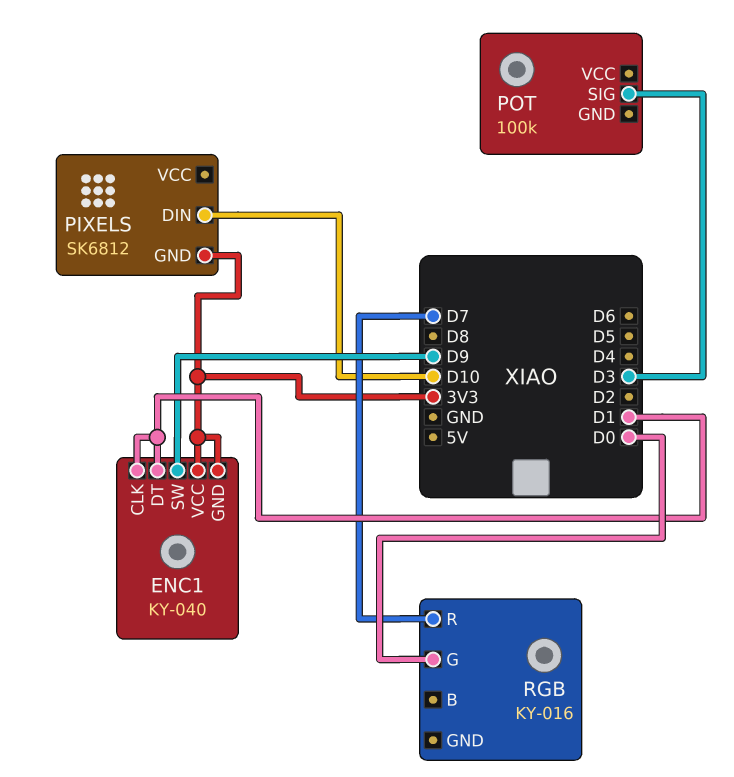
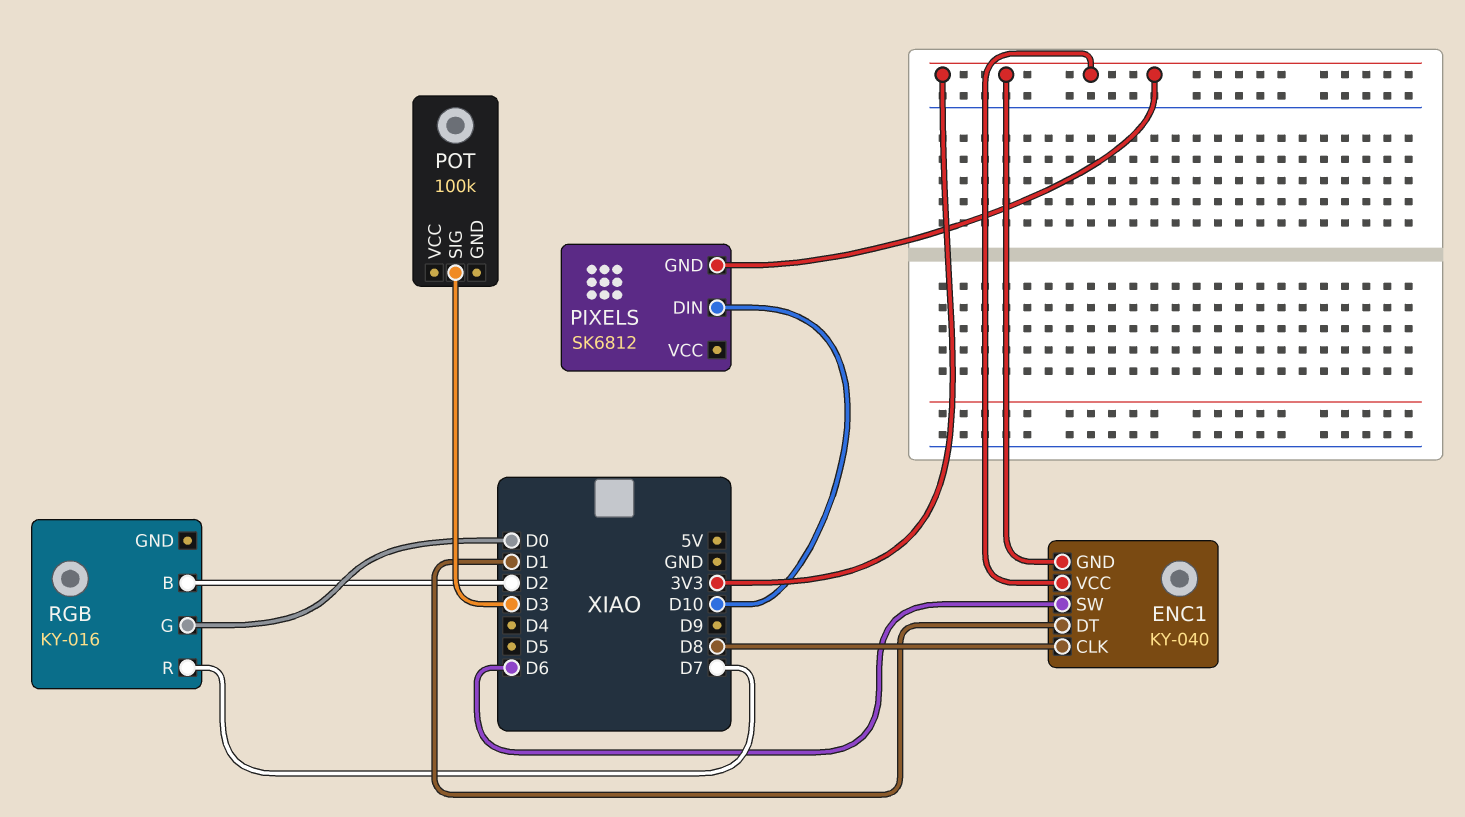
ENC1 pin CLK: D1 -> D8
ENC1 pin SW: D9 -> D6
RGB pin B: none -> D2

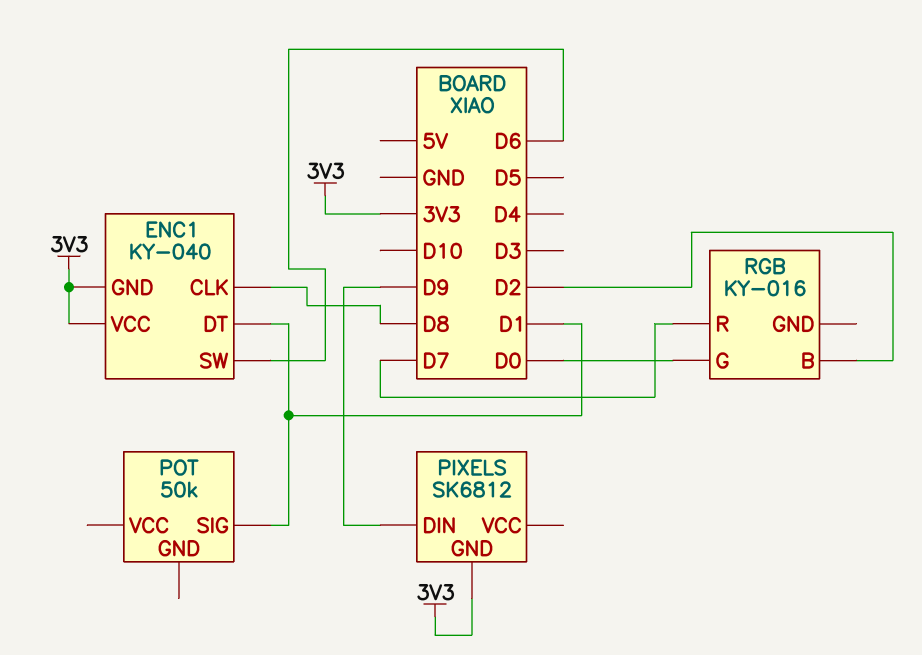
PIXELS pin DIN: D10 -> D9
POT: 100k -> 50k
POT pin SIG: D3 -> D1

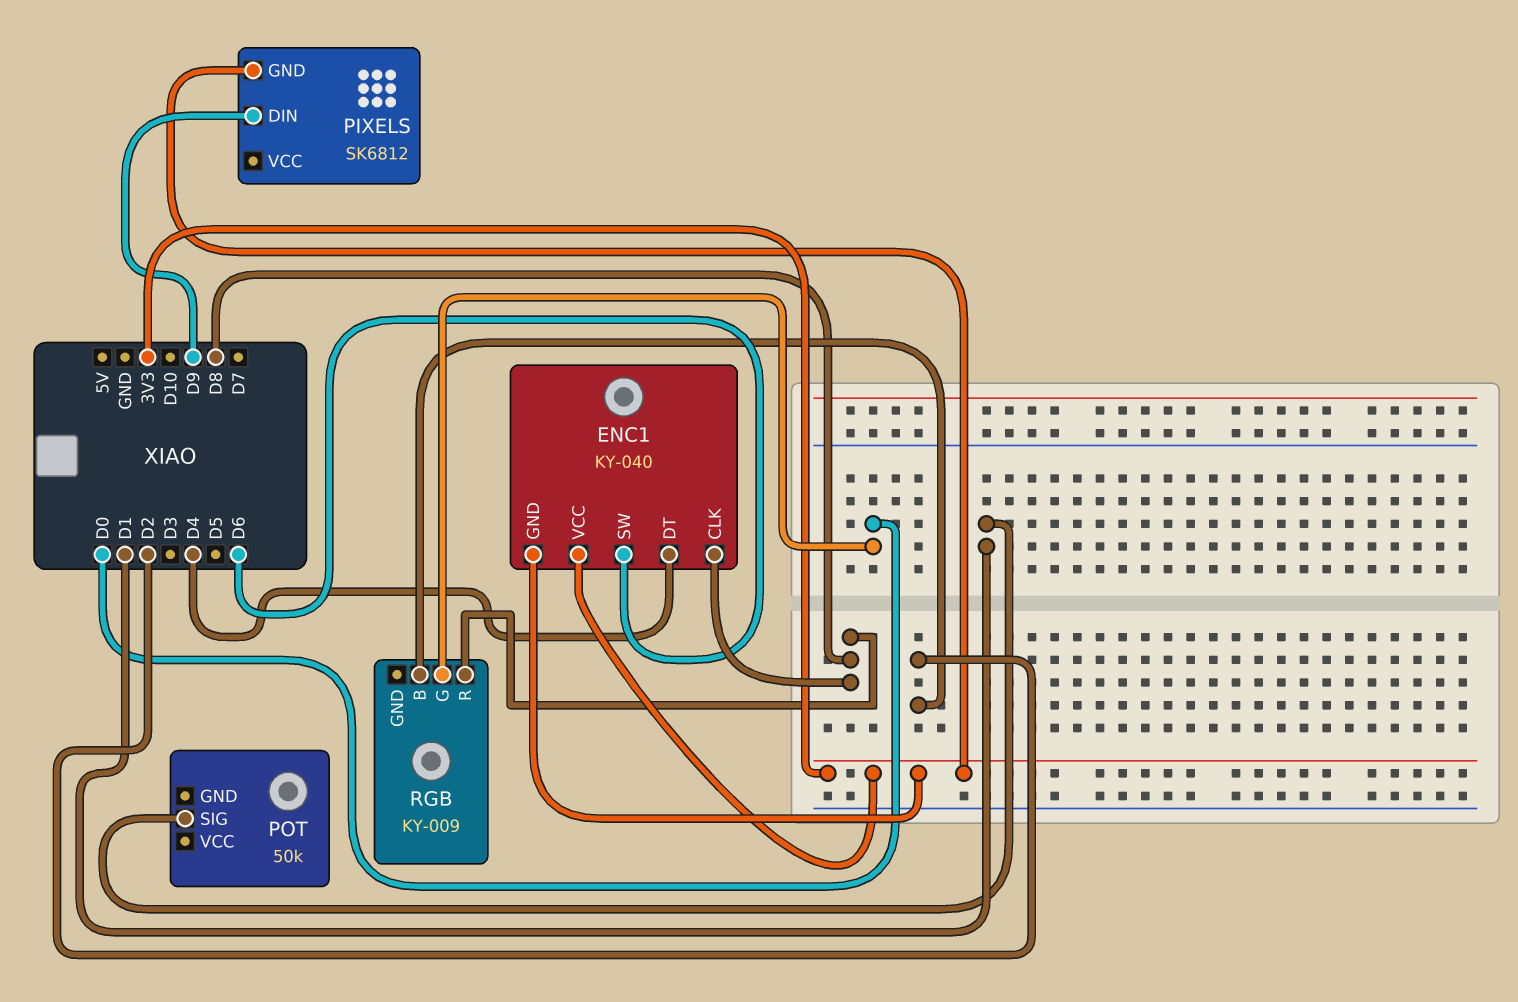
ENC1 pin DT: D1 -> D4
RGB: KY-016 -> KY-009
RGB pin R: D7 -> D8

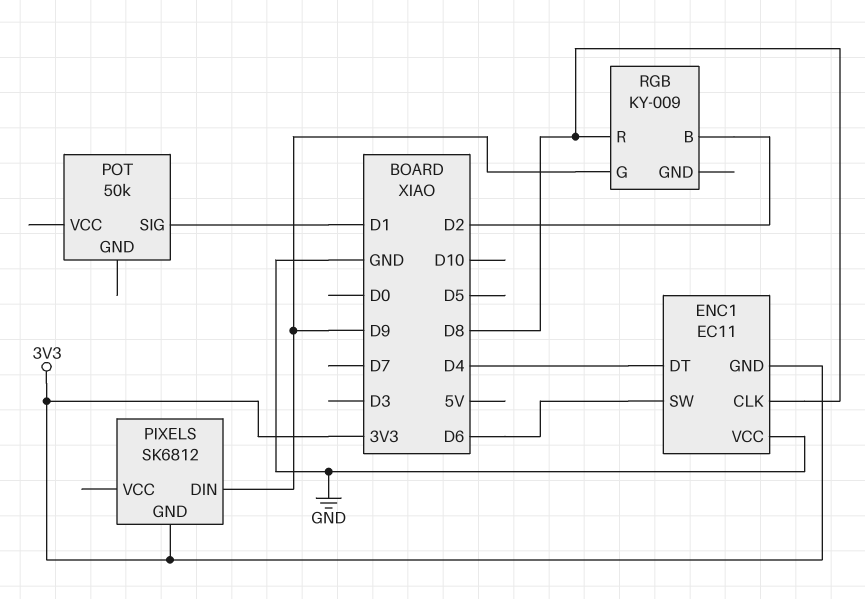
ENC1: KY-040 -> EC11
ENC1 pin VCC: 3V3 -> GND
RGB pin G: D0 -> D9

